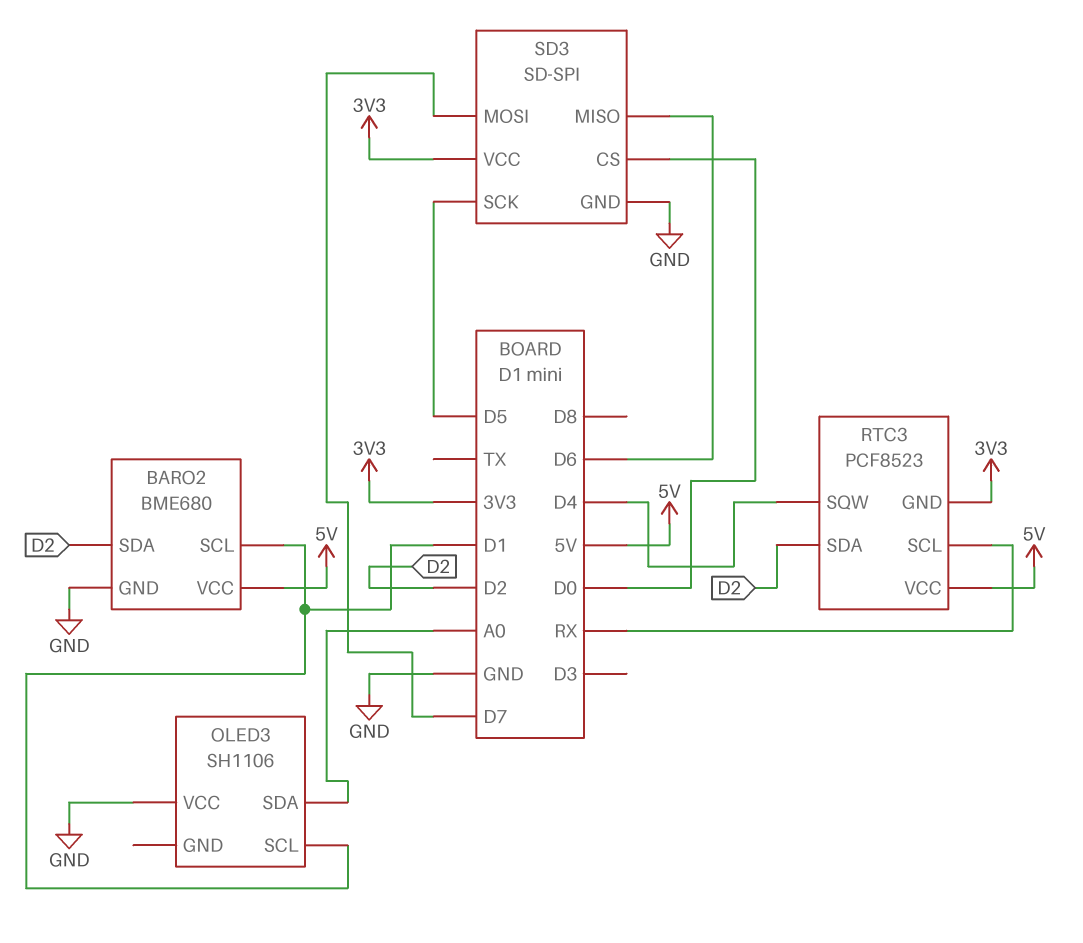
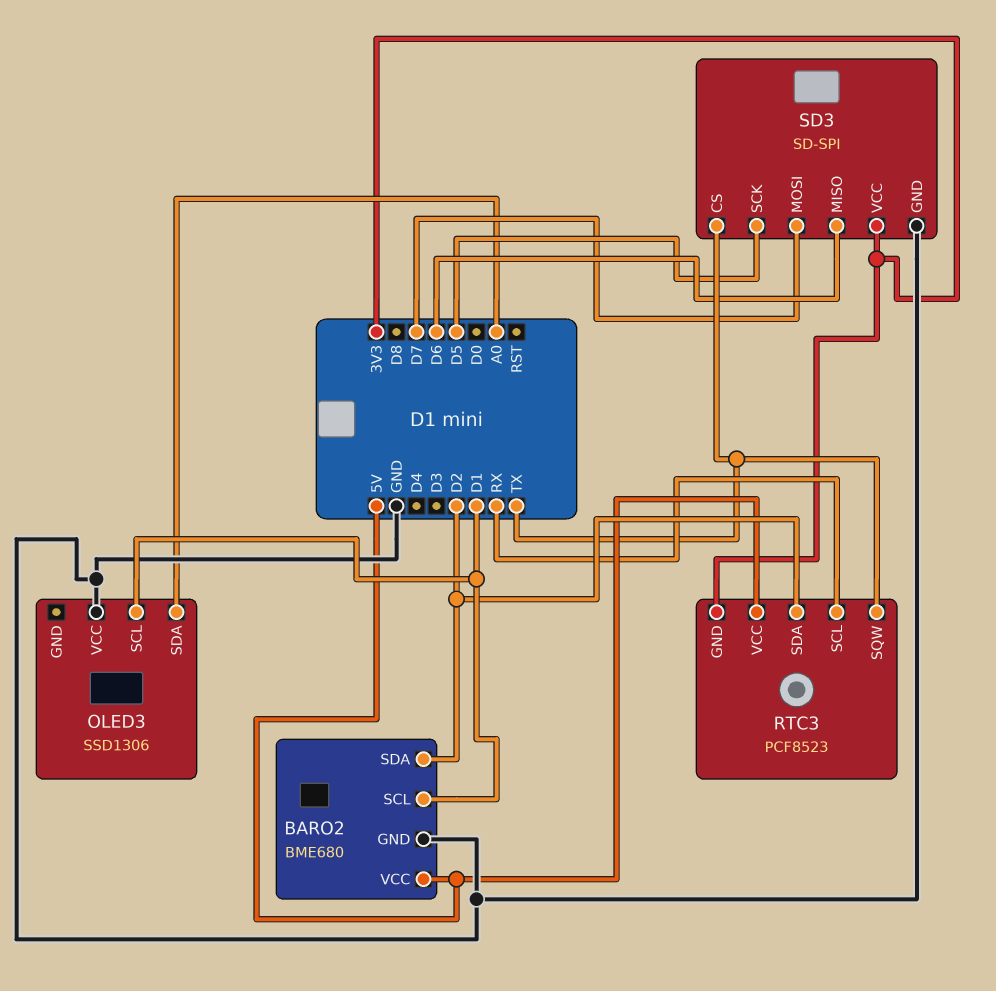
OLED3: SH1106 -> SSD1306
RTC3 pin SQW: D4 -> TX
SD3 pin CS: D0 -> TX

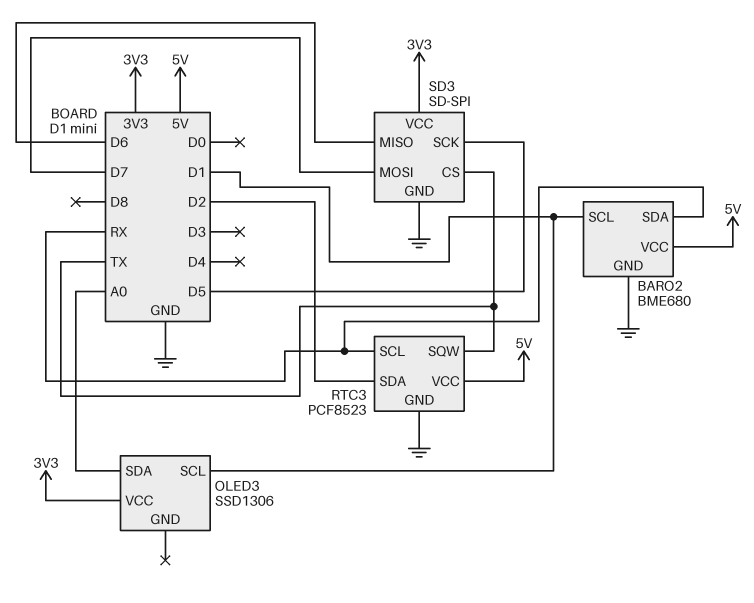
BARO2 pin SDA: D2 -> RX
OLED3 pin VCC: GND -> 3V3
RTC3 pin GND: 3V3 -> GND

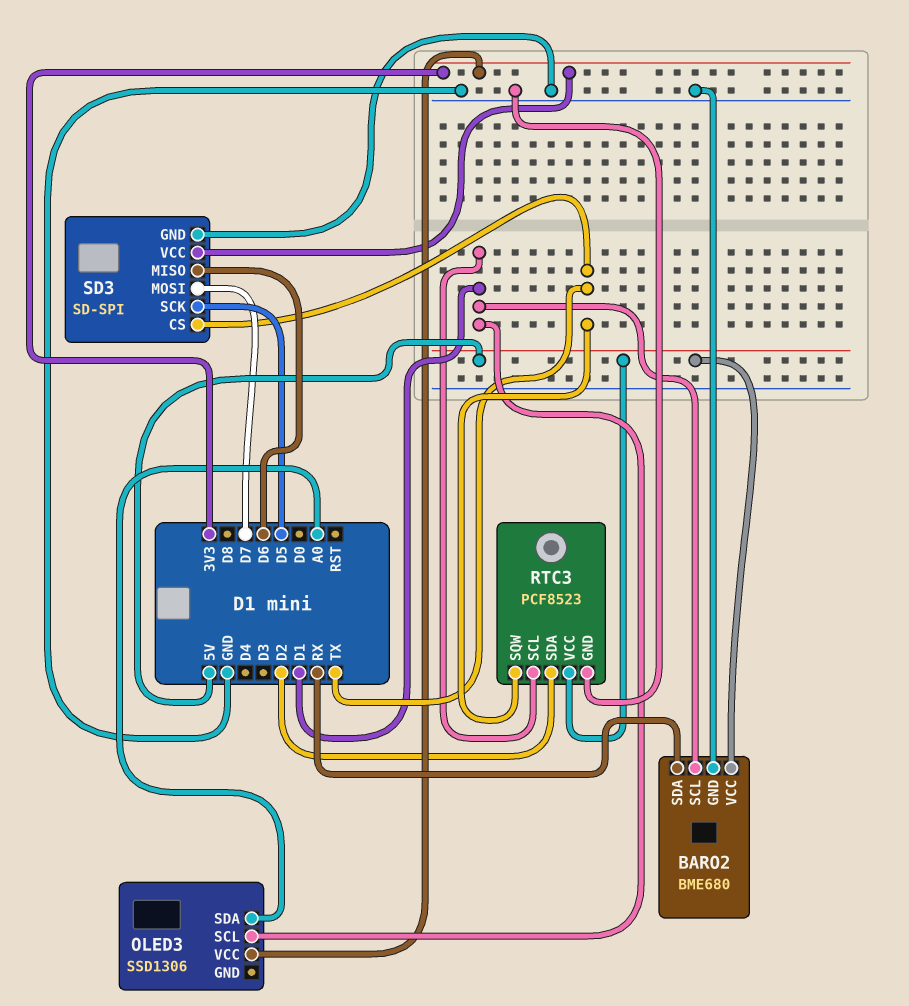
RTC3 pin SCL: RX -> D1

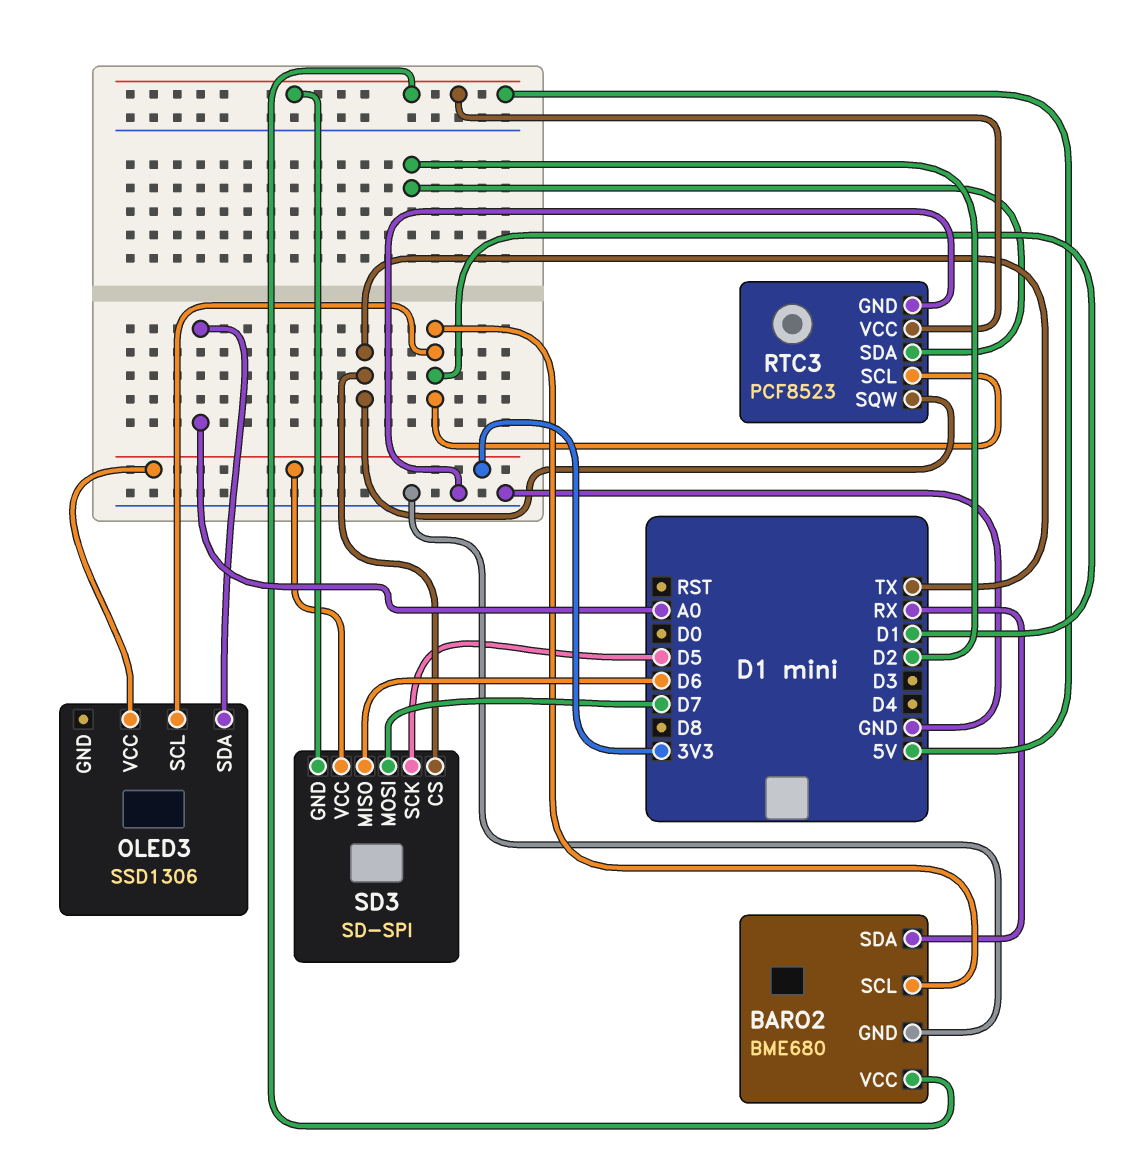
SD3 pin GND: GND -> 5V

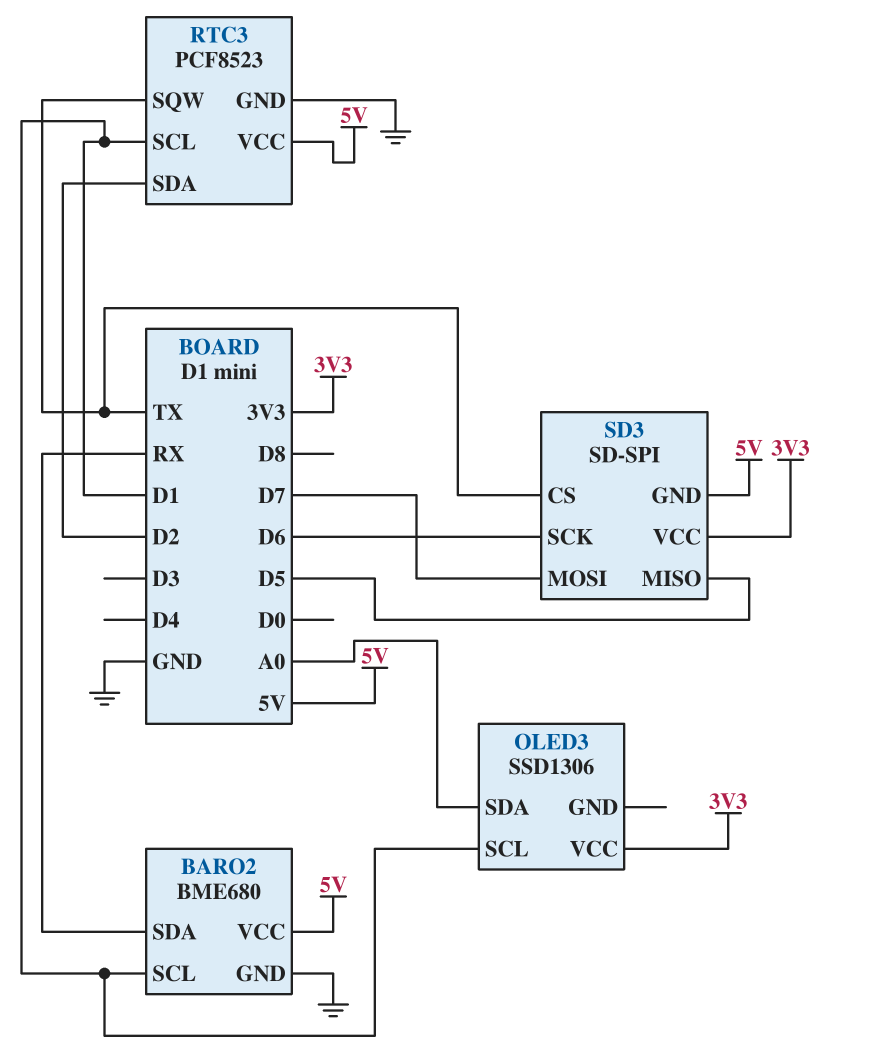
SD3 pin MISO: D6 -> D5
SD3 pin SCK: D5 -> D6

